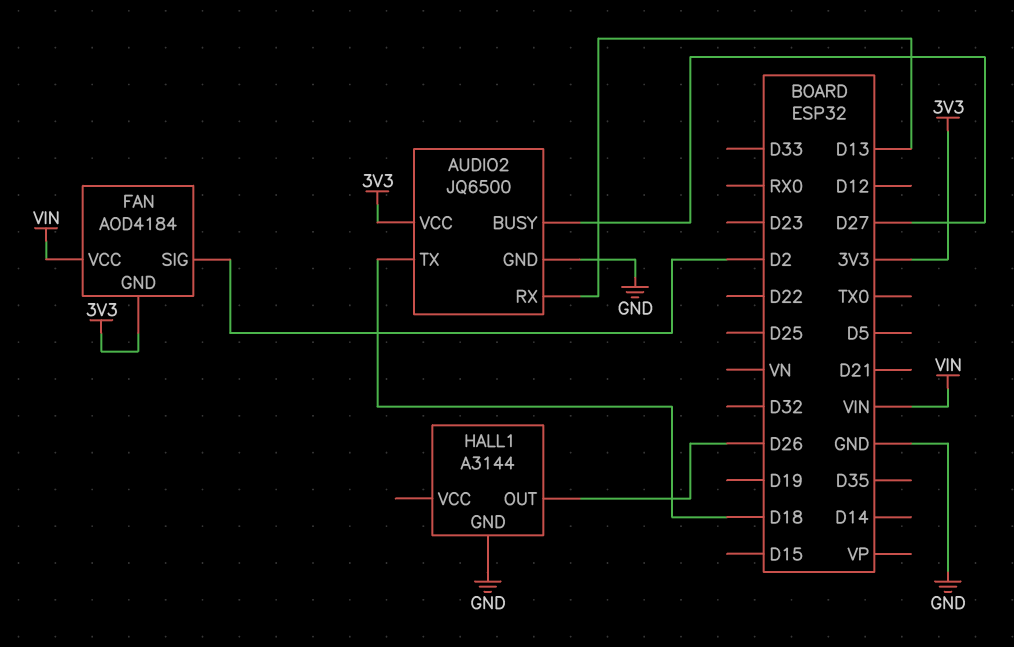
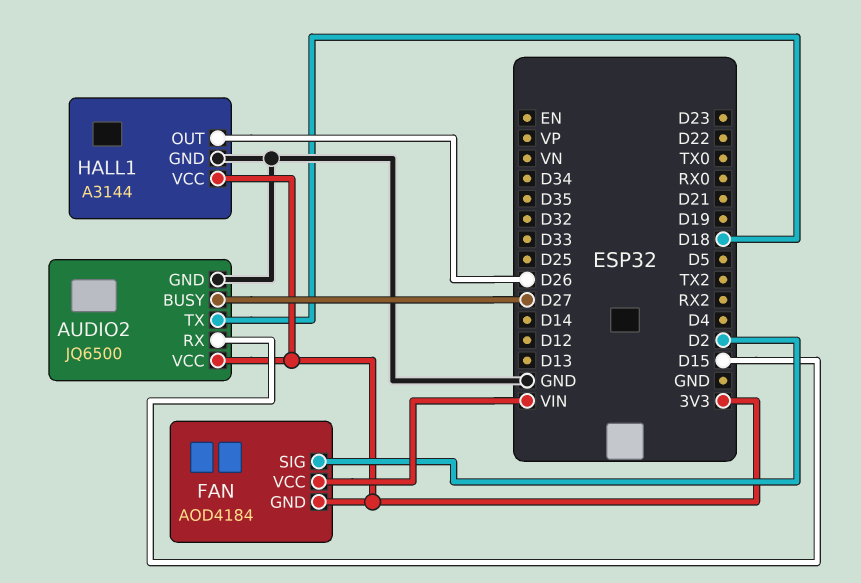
AUDIO2 pin RX: D13 -> D15
HALL1 pin VCC: none -> 3V3

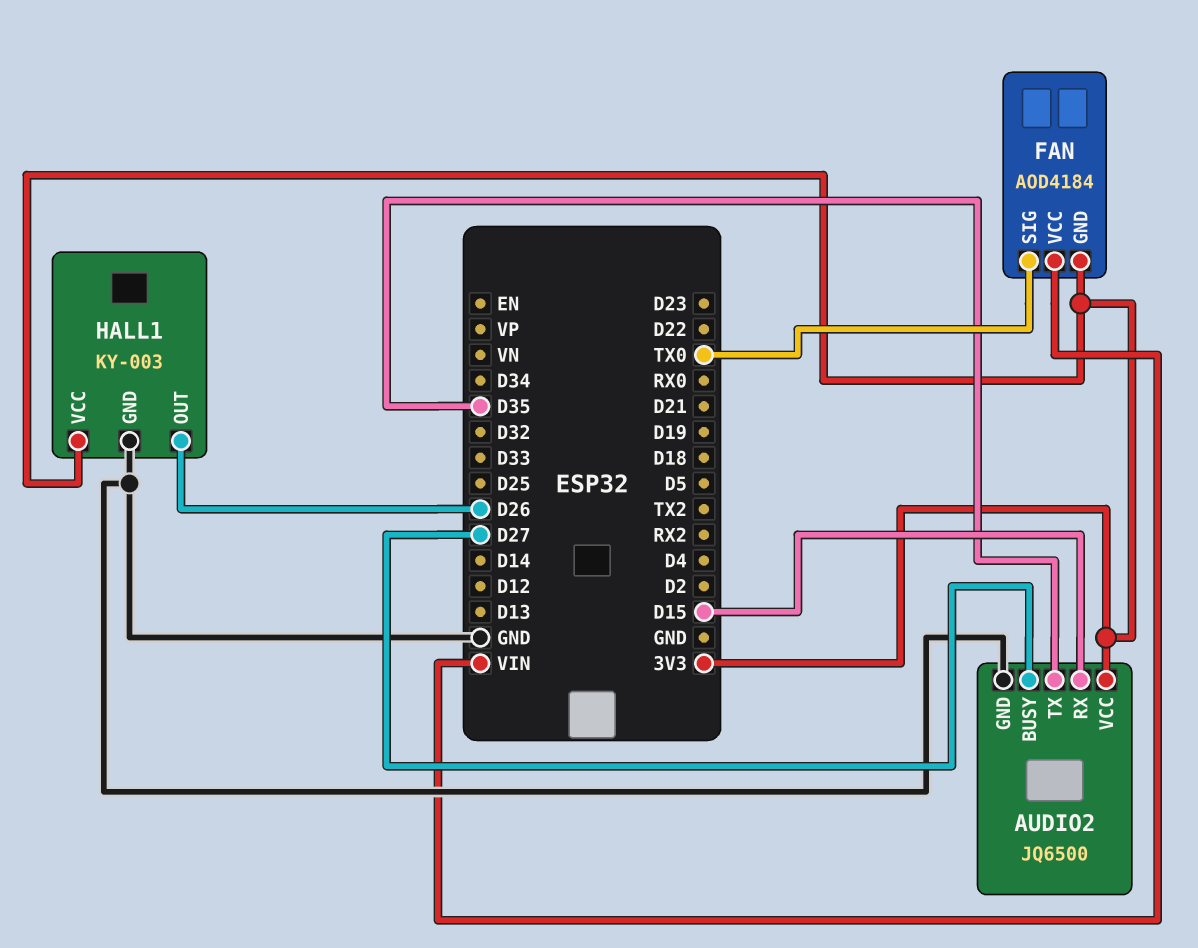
AUDIO2 pin TX: D18 -> D35
FAN pin SIG: D2 -> TX0
HALL1: A3144 -> KY-003

